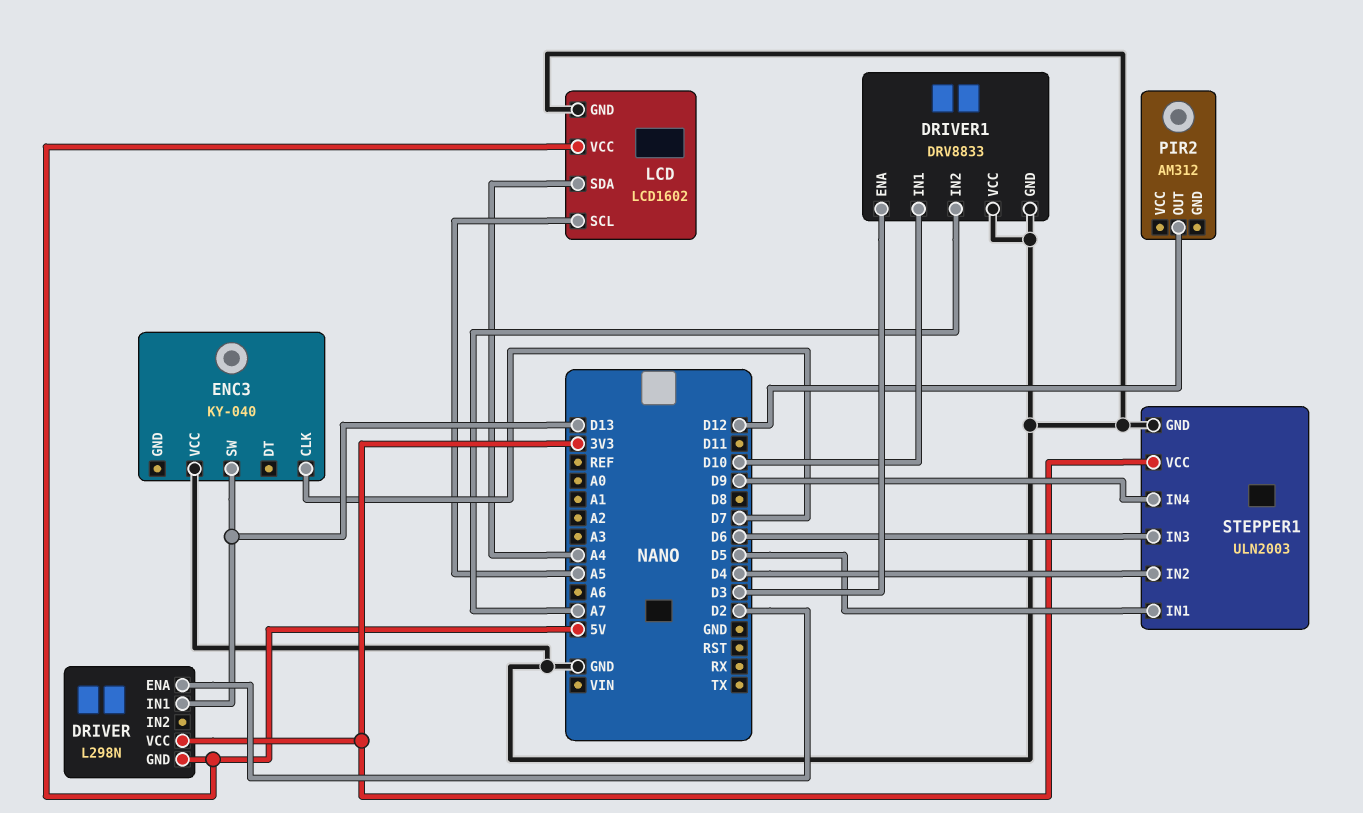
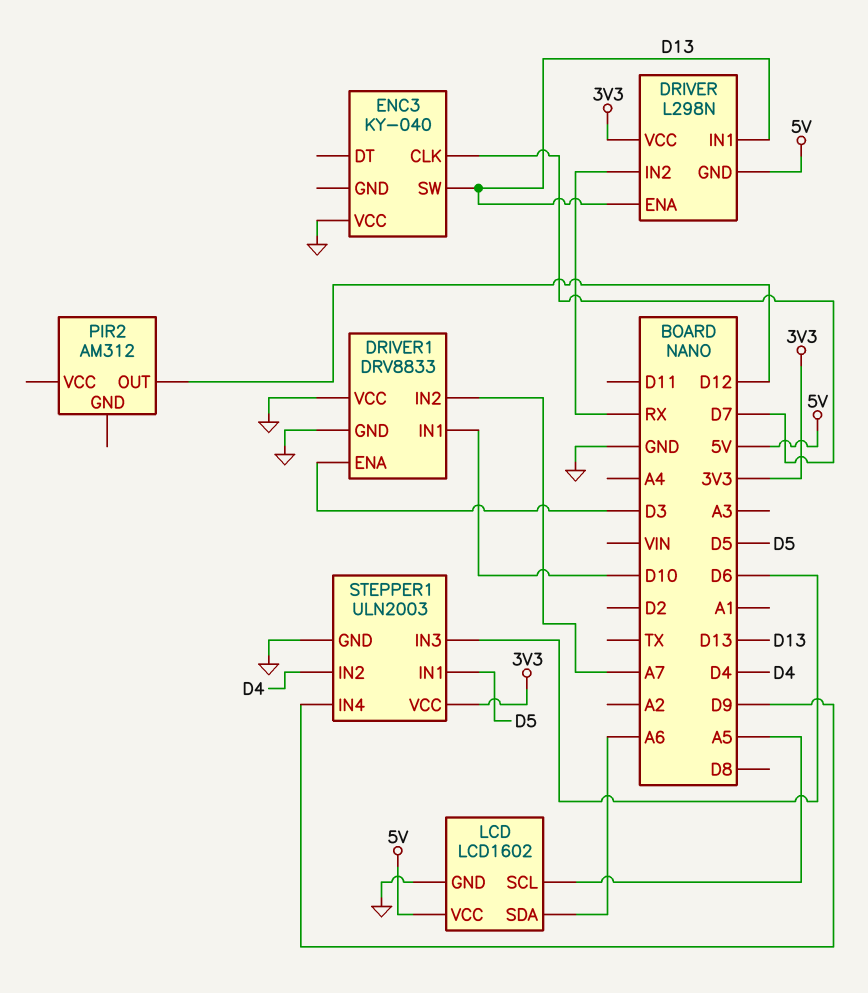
DRIVER pin ENA: D2 -> D13
DRIVER pin IN2: none -> RX
LCD pin SDA: A4 -> A6

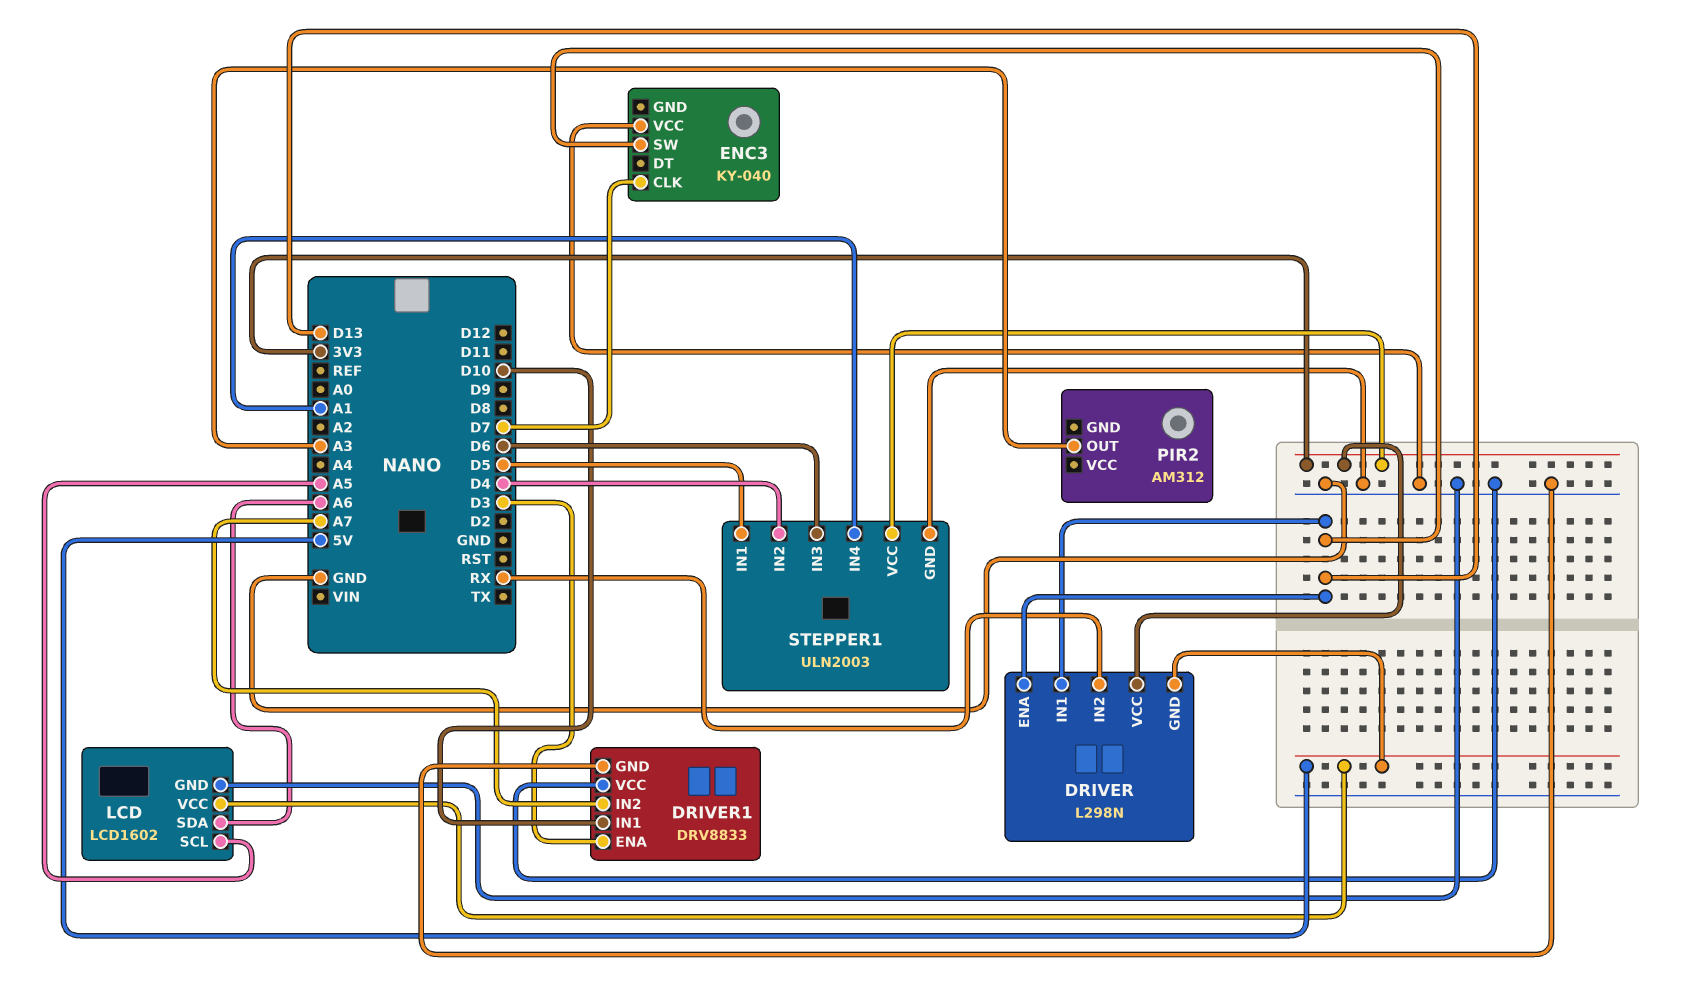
PIR2 pin OUT: D12 -> A3
STEPPER1 pin IN4: D9 -> A1

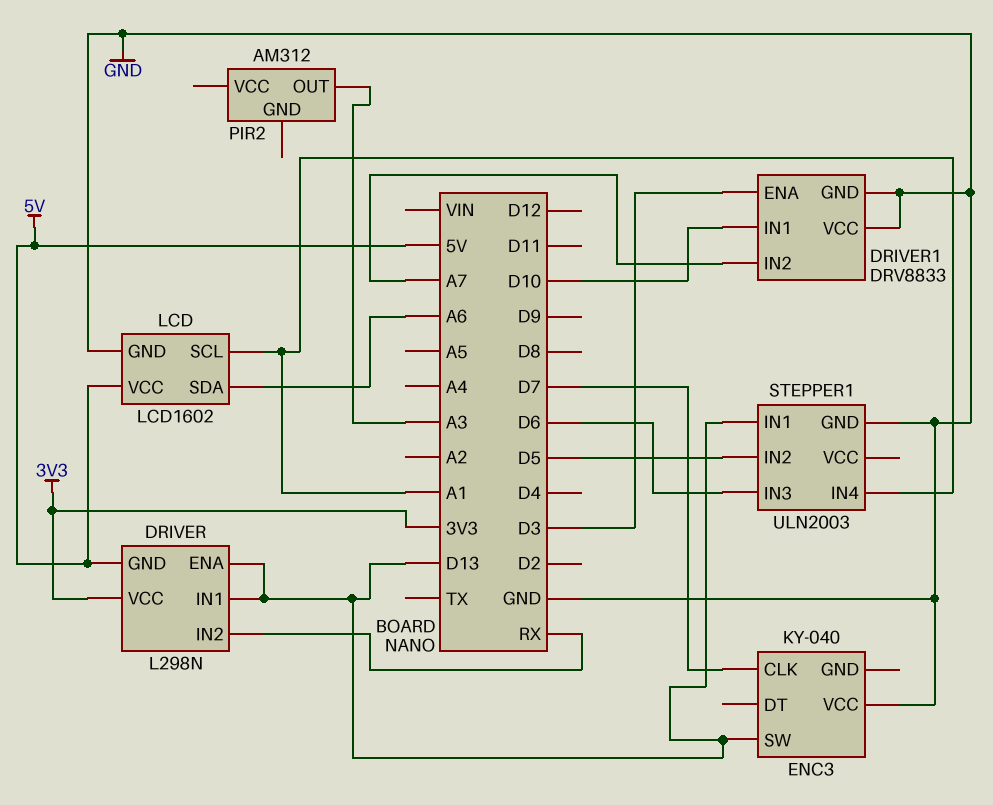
LCD pin SCL: A5 -> A1
STEPPER1 pin IN1: D5 -> D13
STEPPER1 pin IN2: D4 -> D5
STEPPER1 pin VCC: 3V3 -> none

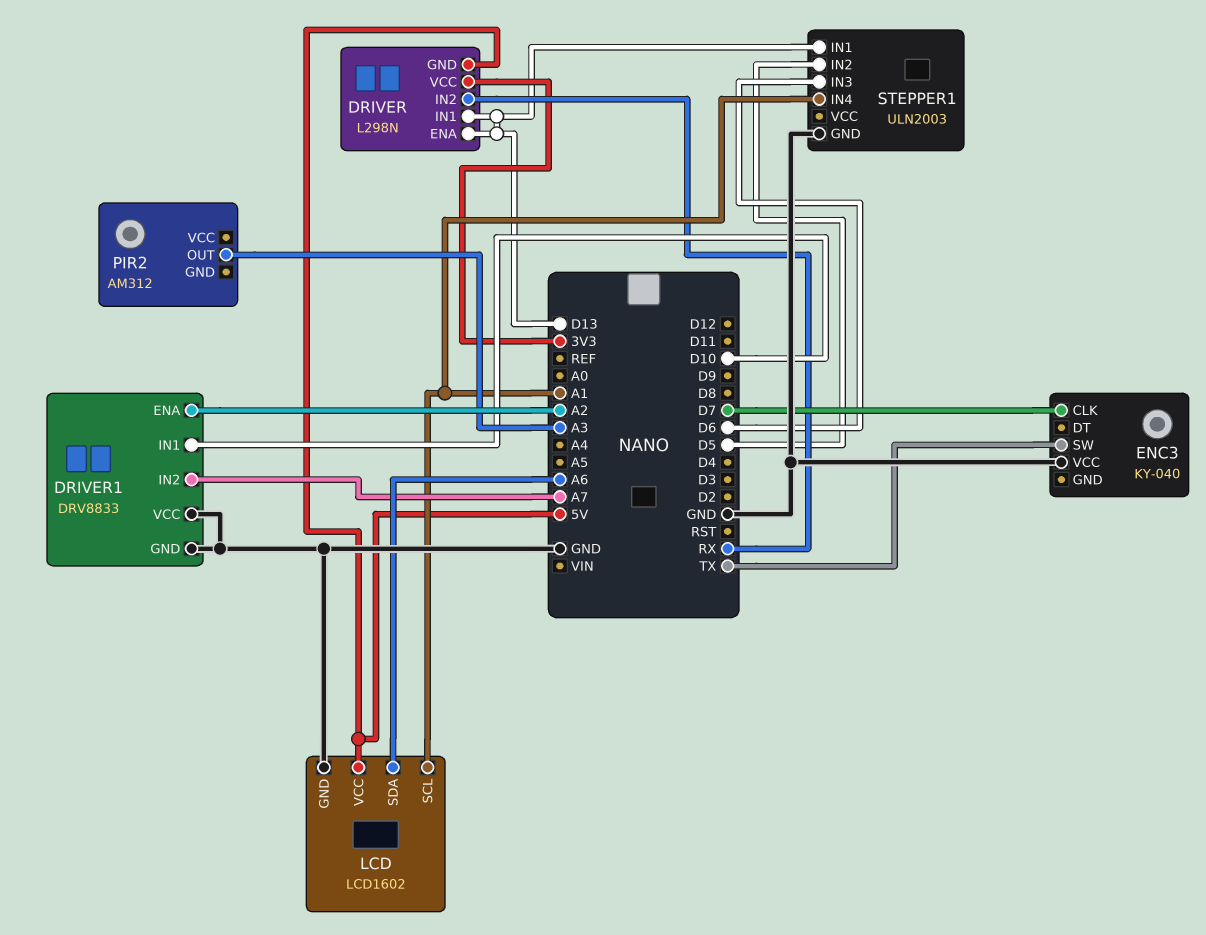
DRIVER1 pin ENA: D3 -> A2
ENC3 pin SW: D13 -> TX

